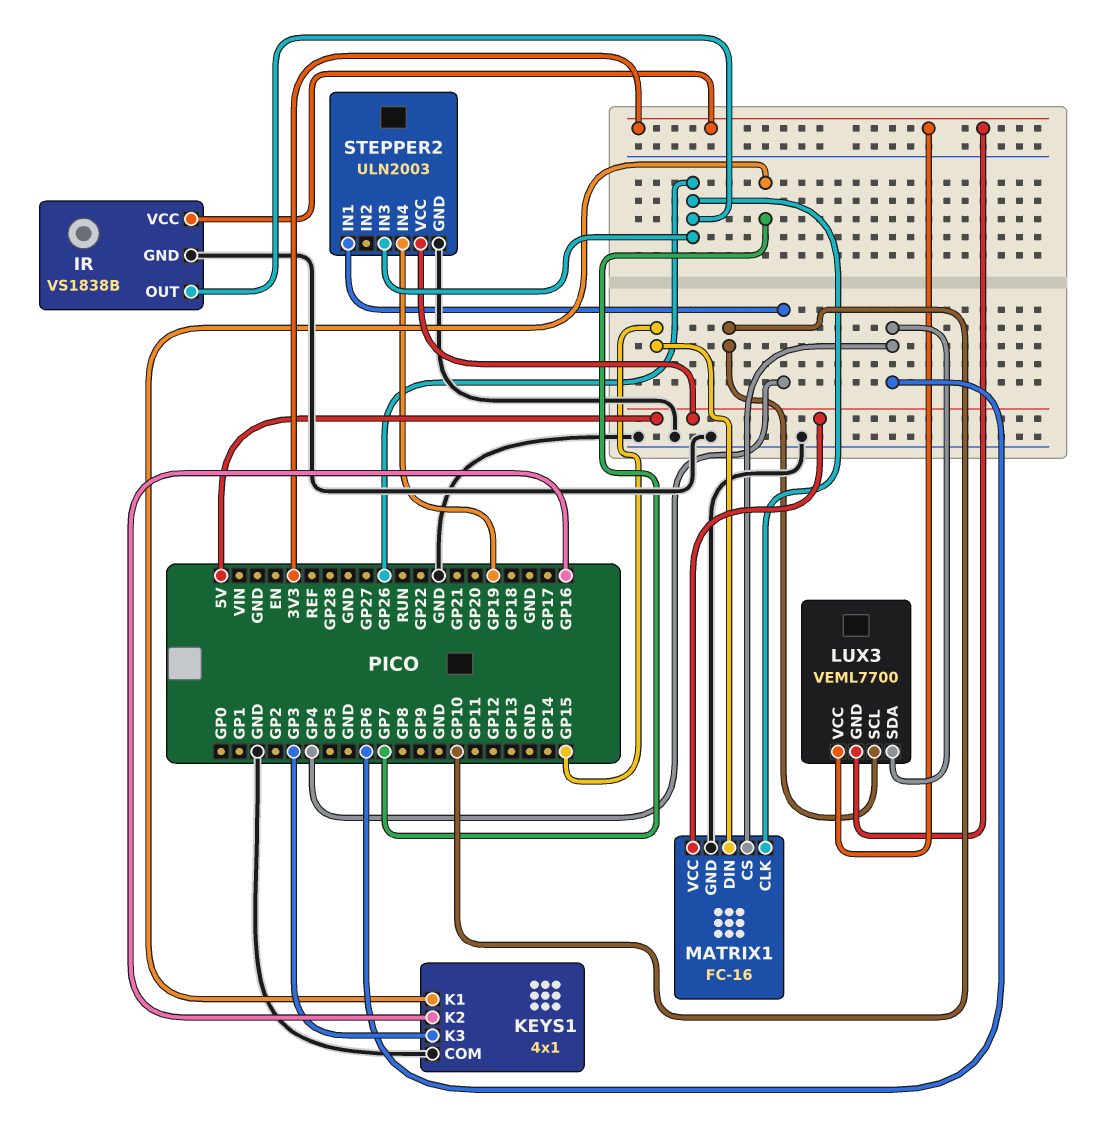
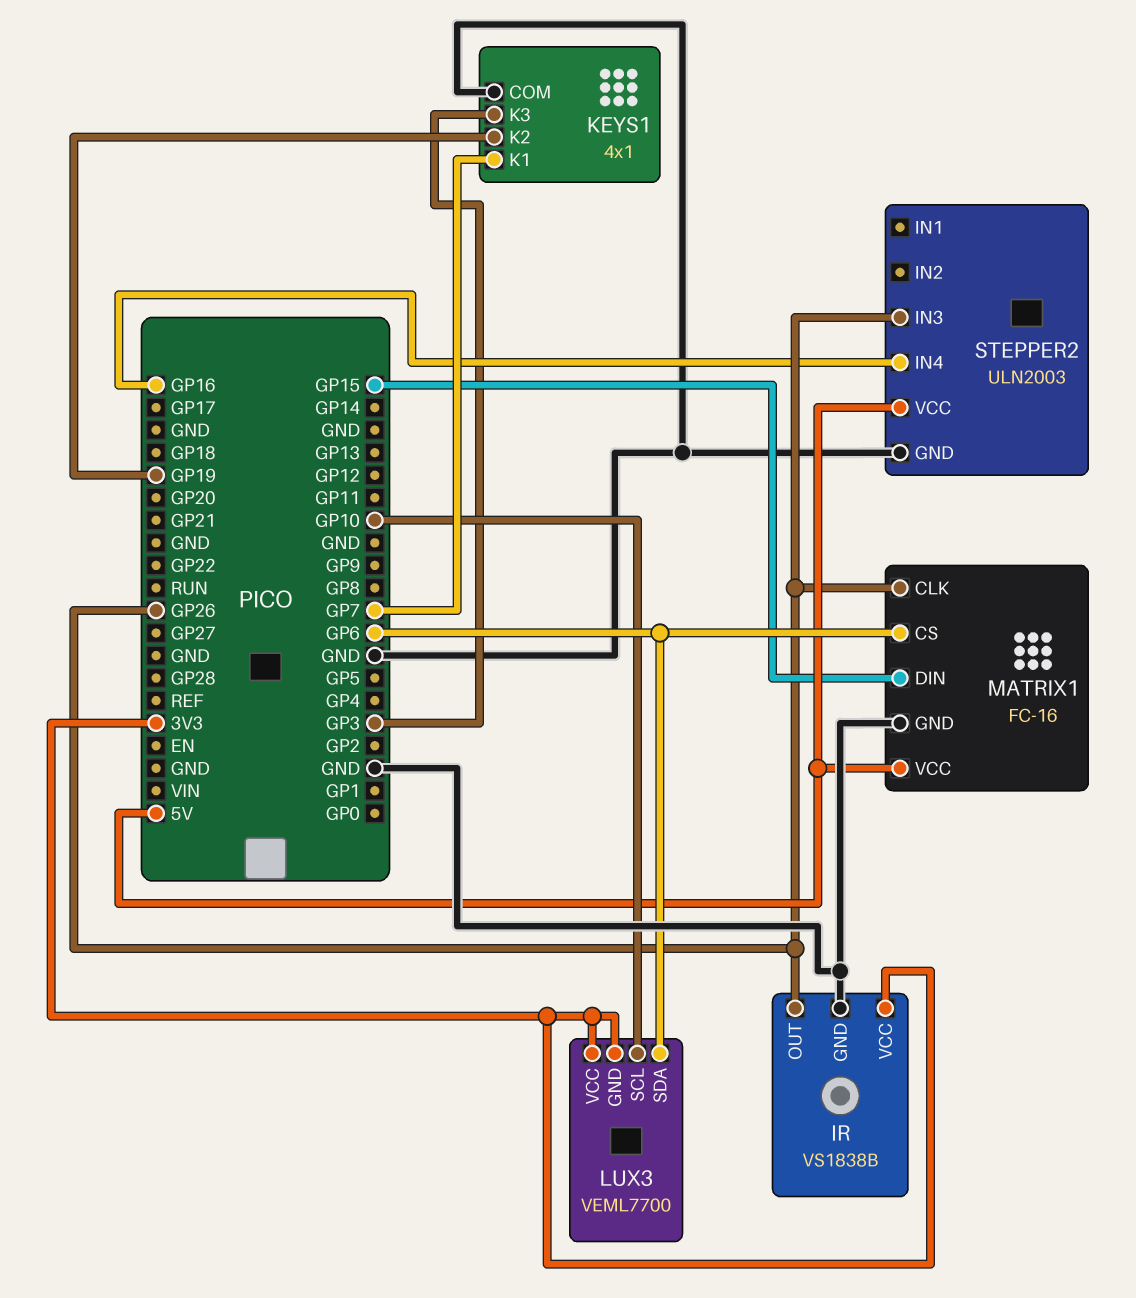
KEYS1 pin K2: GP16 -> GP19
STEPPER2 pin IN1: GP4 -> none
STEPPER2 pin IN4: GP19 -> GP16

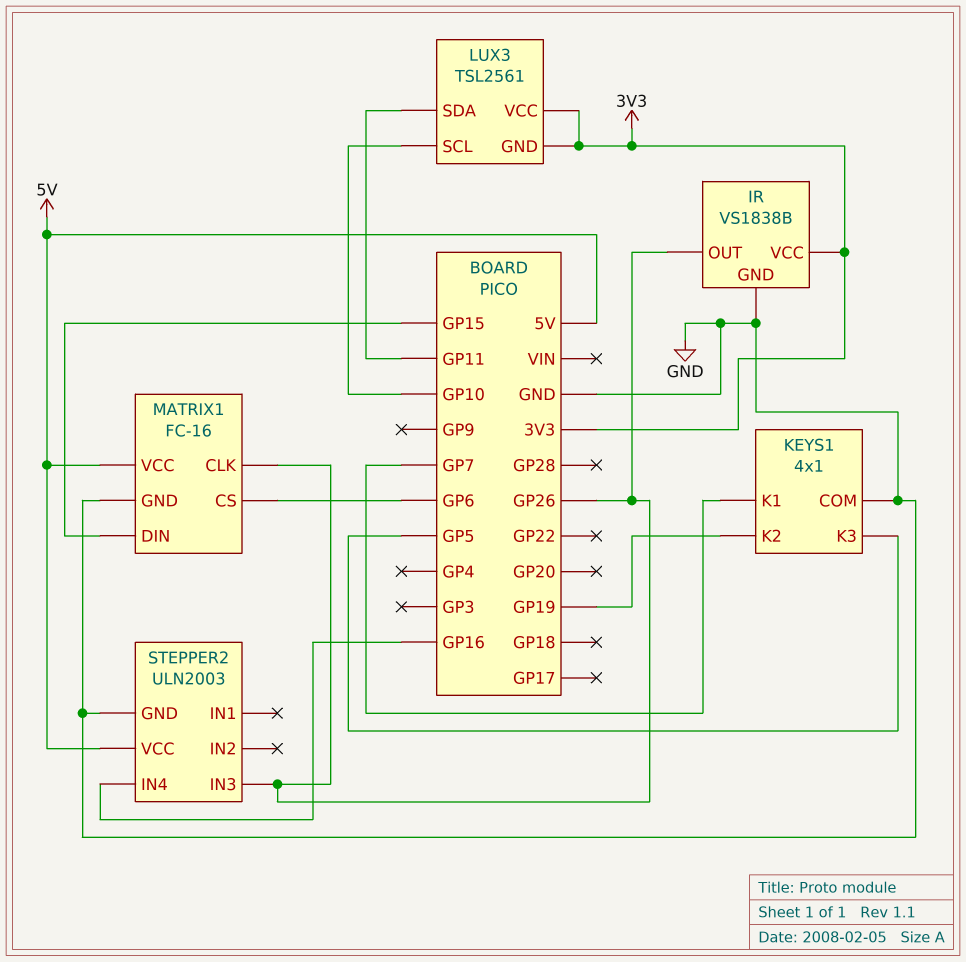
KEYS1 pin K3: GP3 -> GP5
LUX3: VEML7700 -> TSL2561
LUX3 pin SDA: GP6 -> GP11

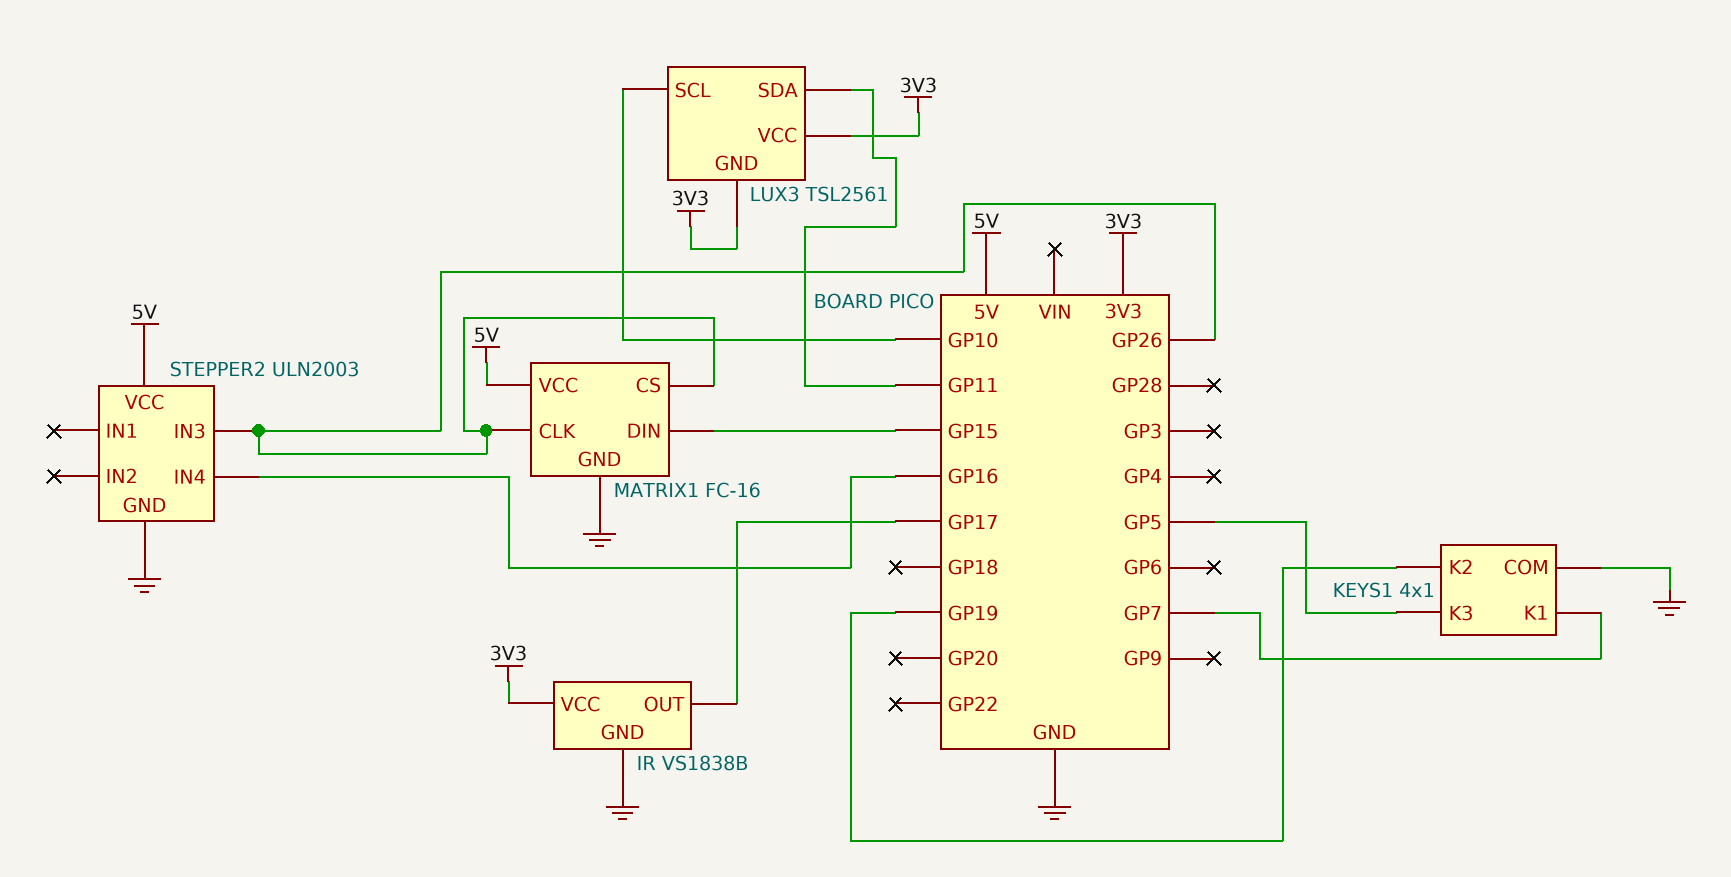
IR pin OUT: GP26 -> GP17
MATRIX1 pin CS: GP6 -> GP26

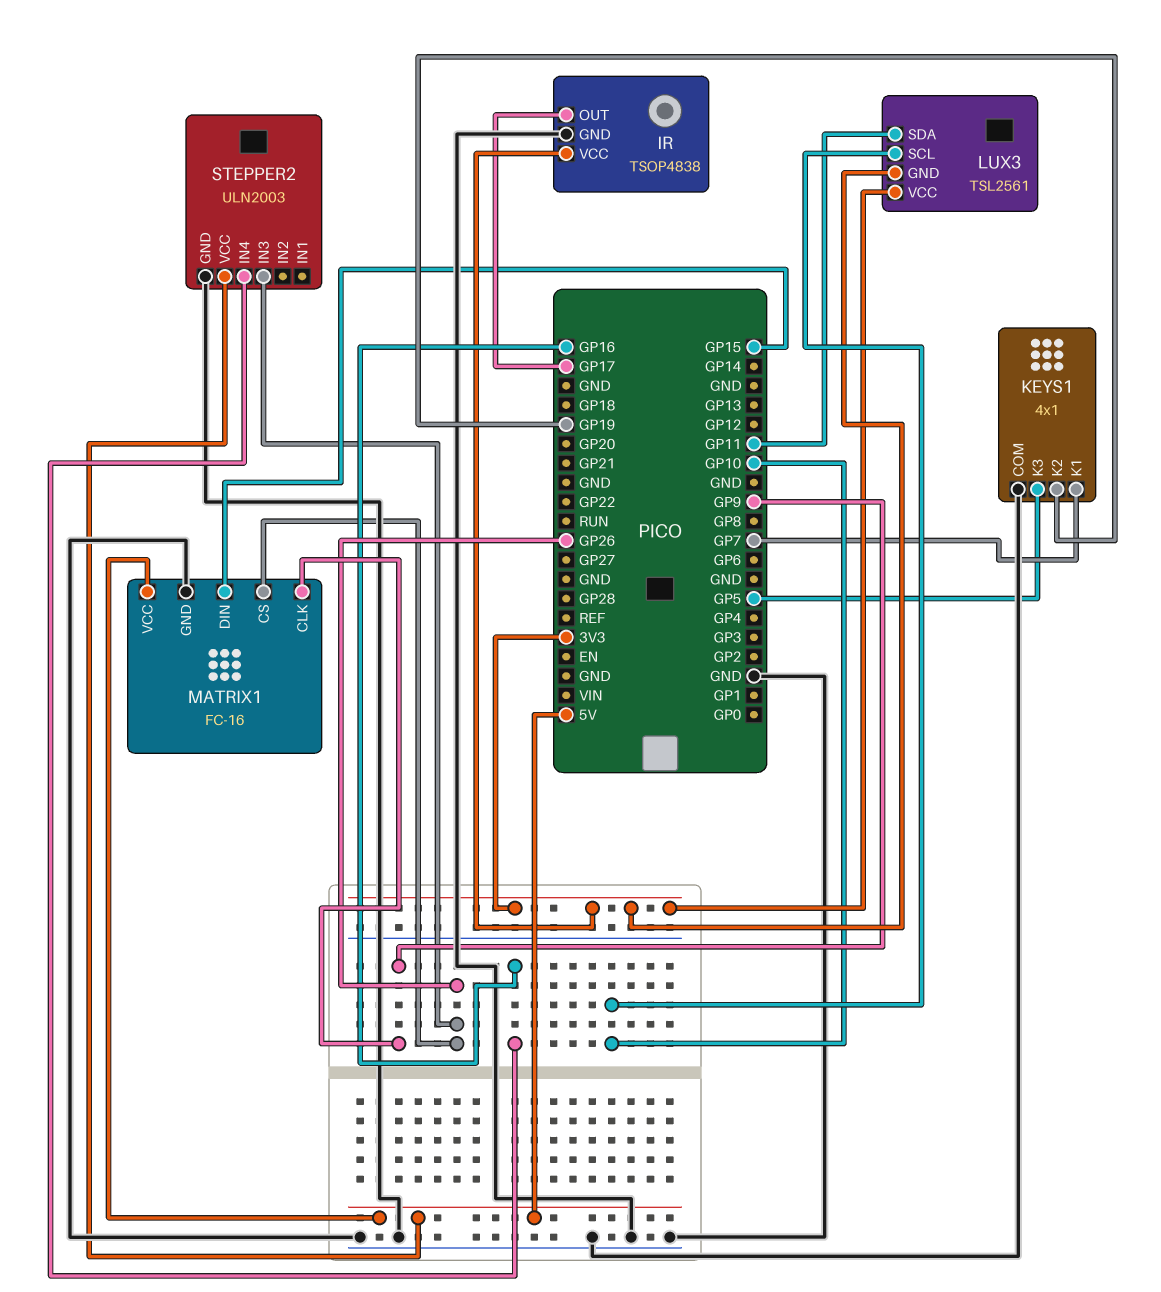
IR: VS1838B -> TSOP4838
MATRIX1 pin CLK: GP26 -> GP9

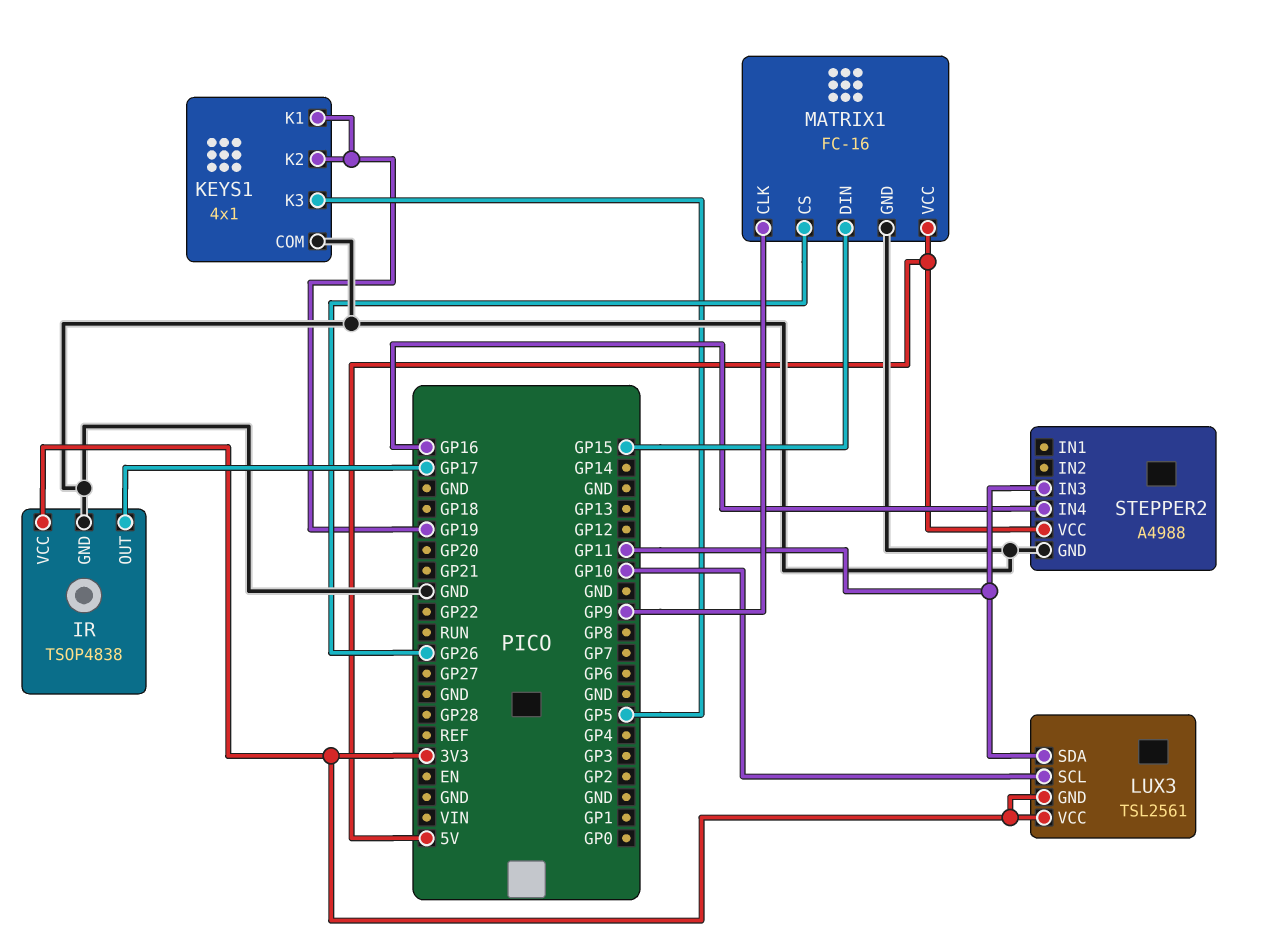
KEYS1 pin K1: GP7 -> GP19
STEPPER2: ULN2003 -> A4988
STEPPER2 pin IN3: GP26 -> GP11

